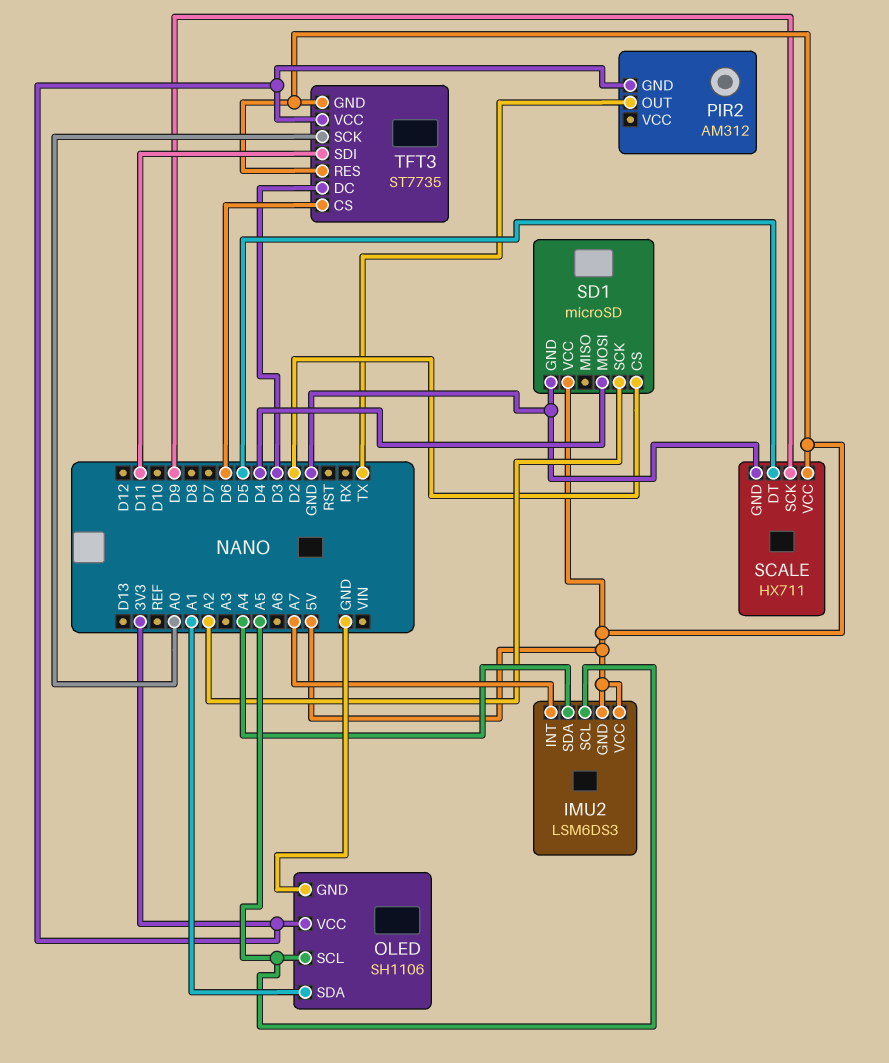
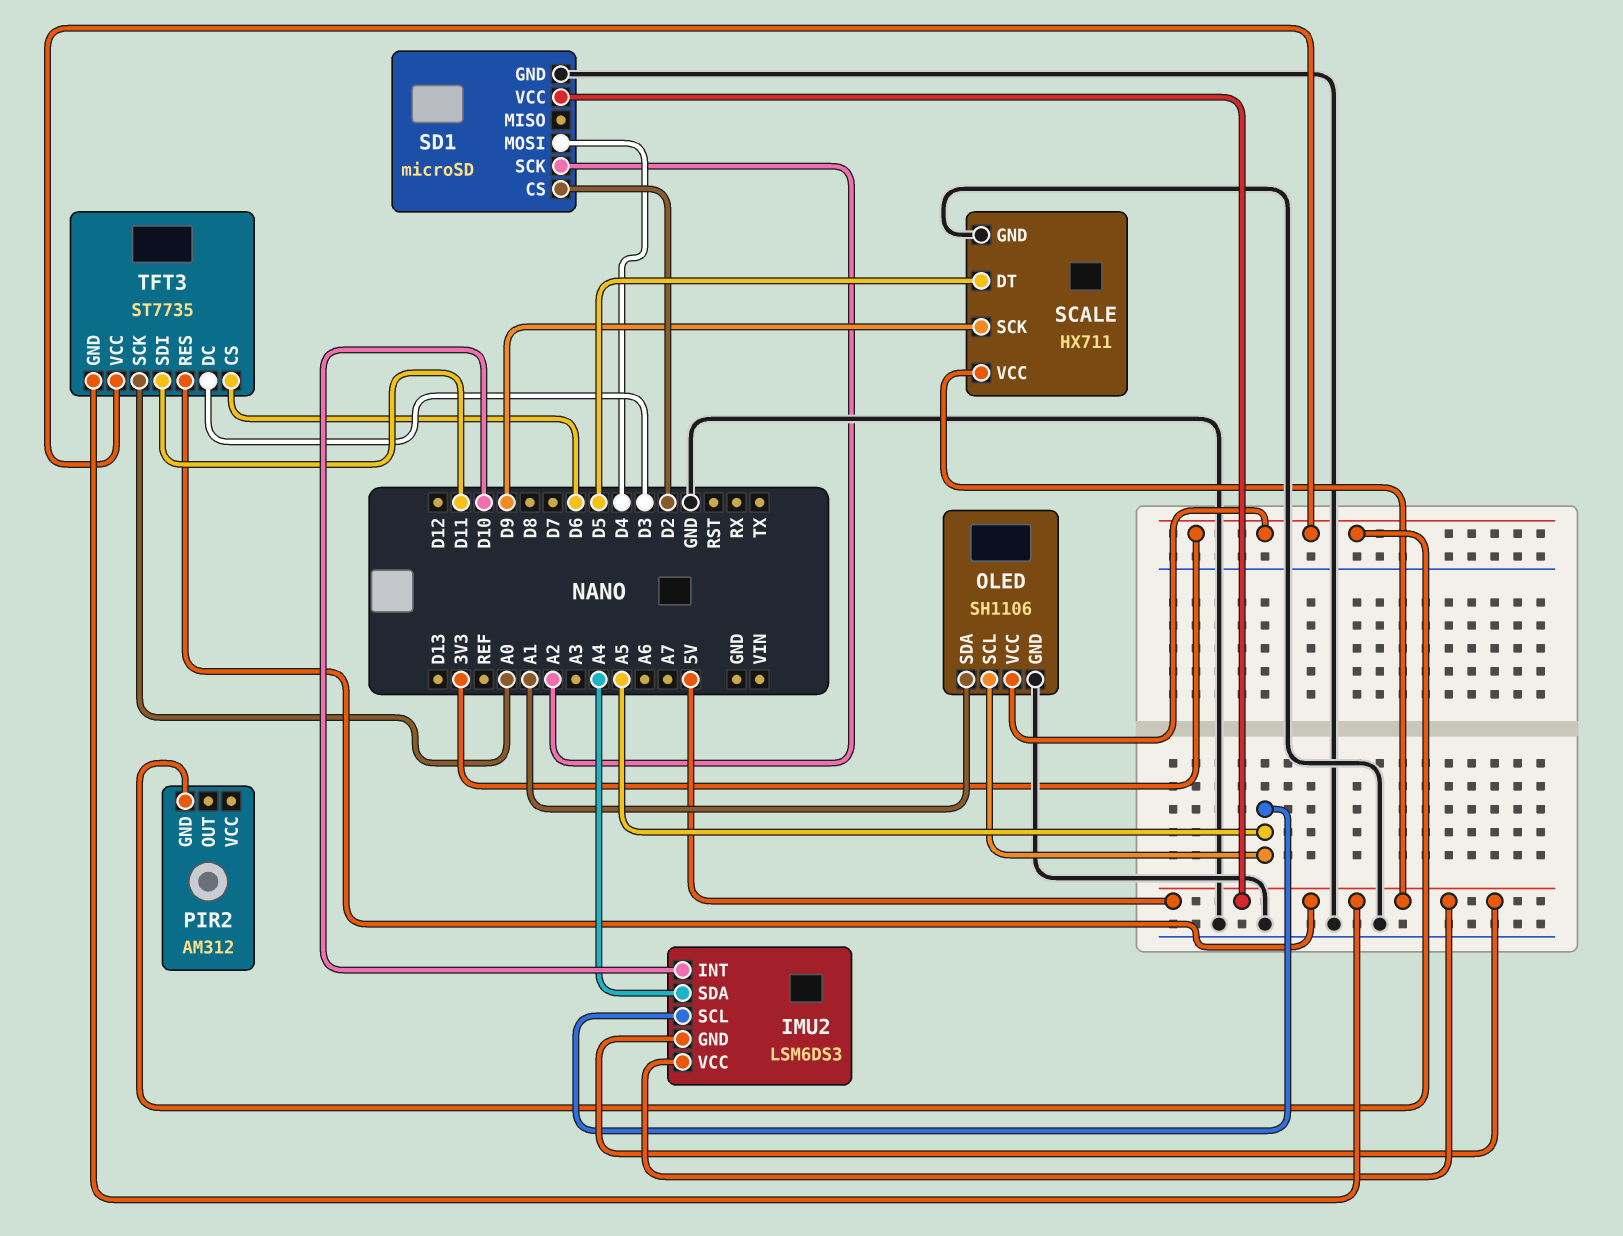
IMU2 pin INT: A7 -> D10
PIR2 pin OUT: TX -> none

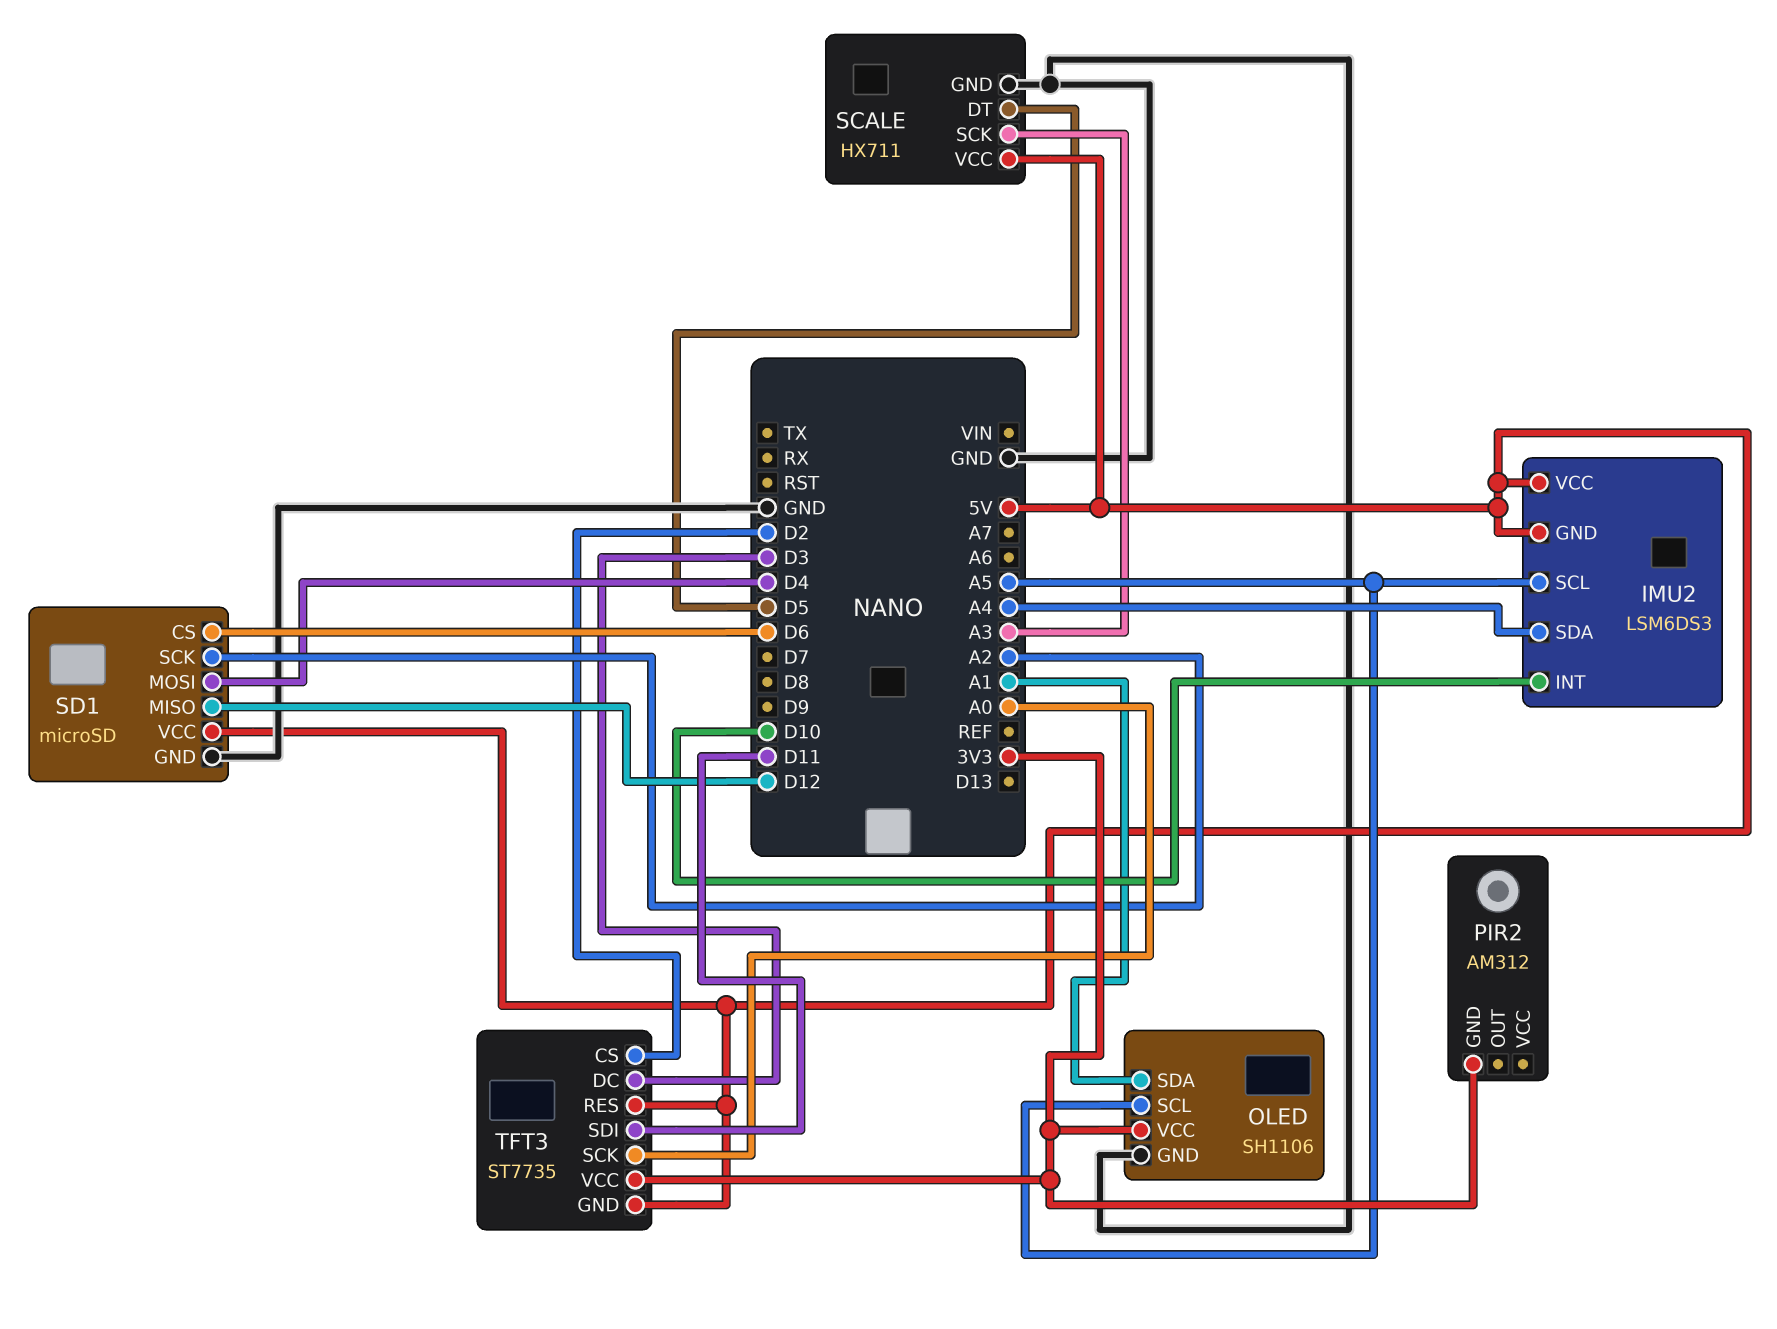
SCALE pin SCK: D9 -> A3
SD1 pin CS: D2 -> D6
SD1 pin MISO: none -> D12
TFT3 pin CS: D6 -> D2

